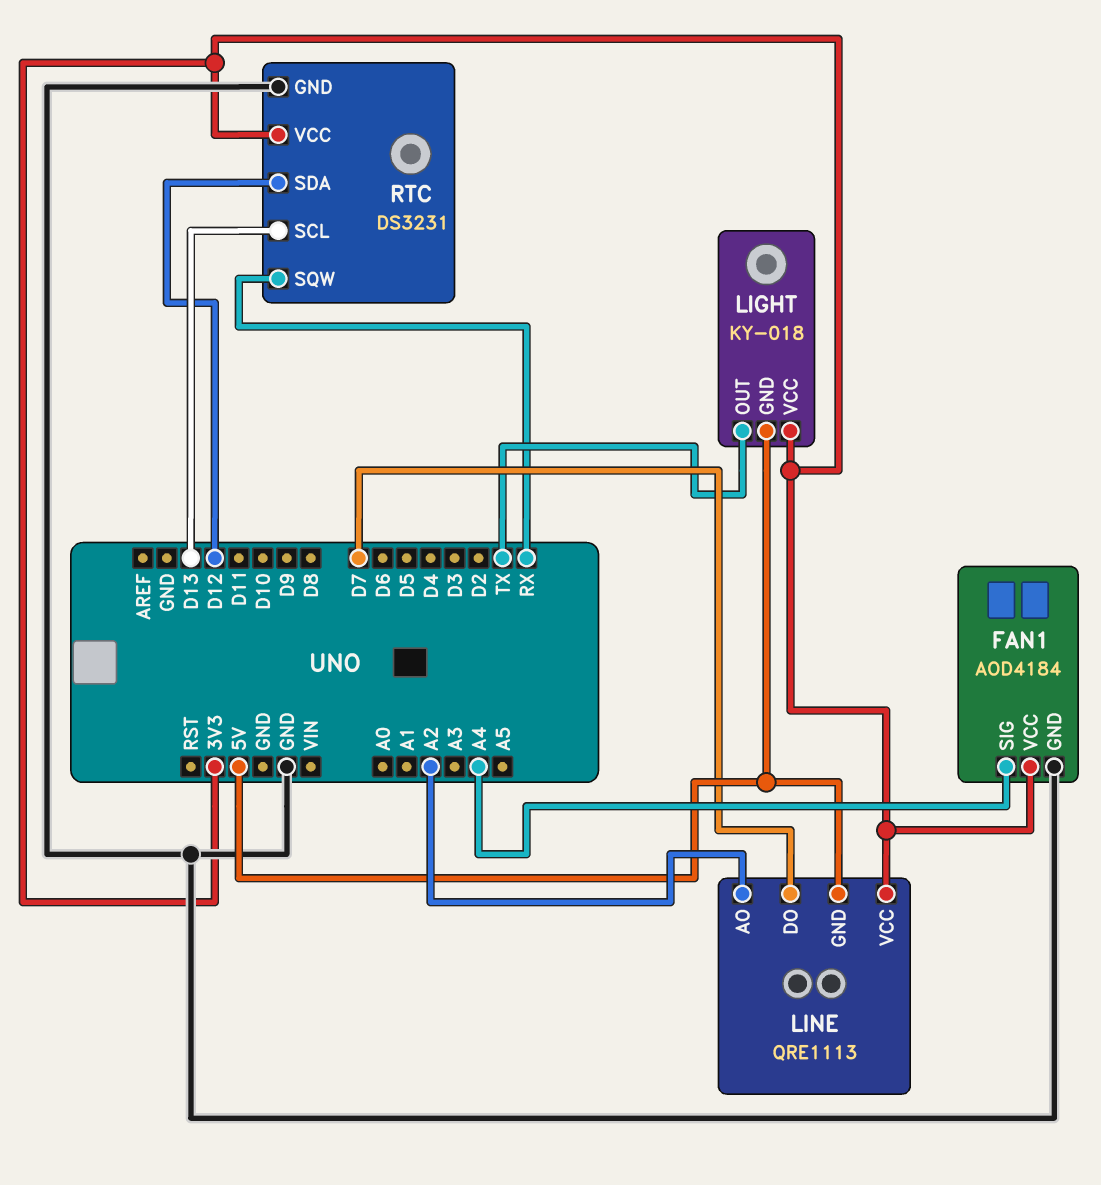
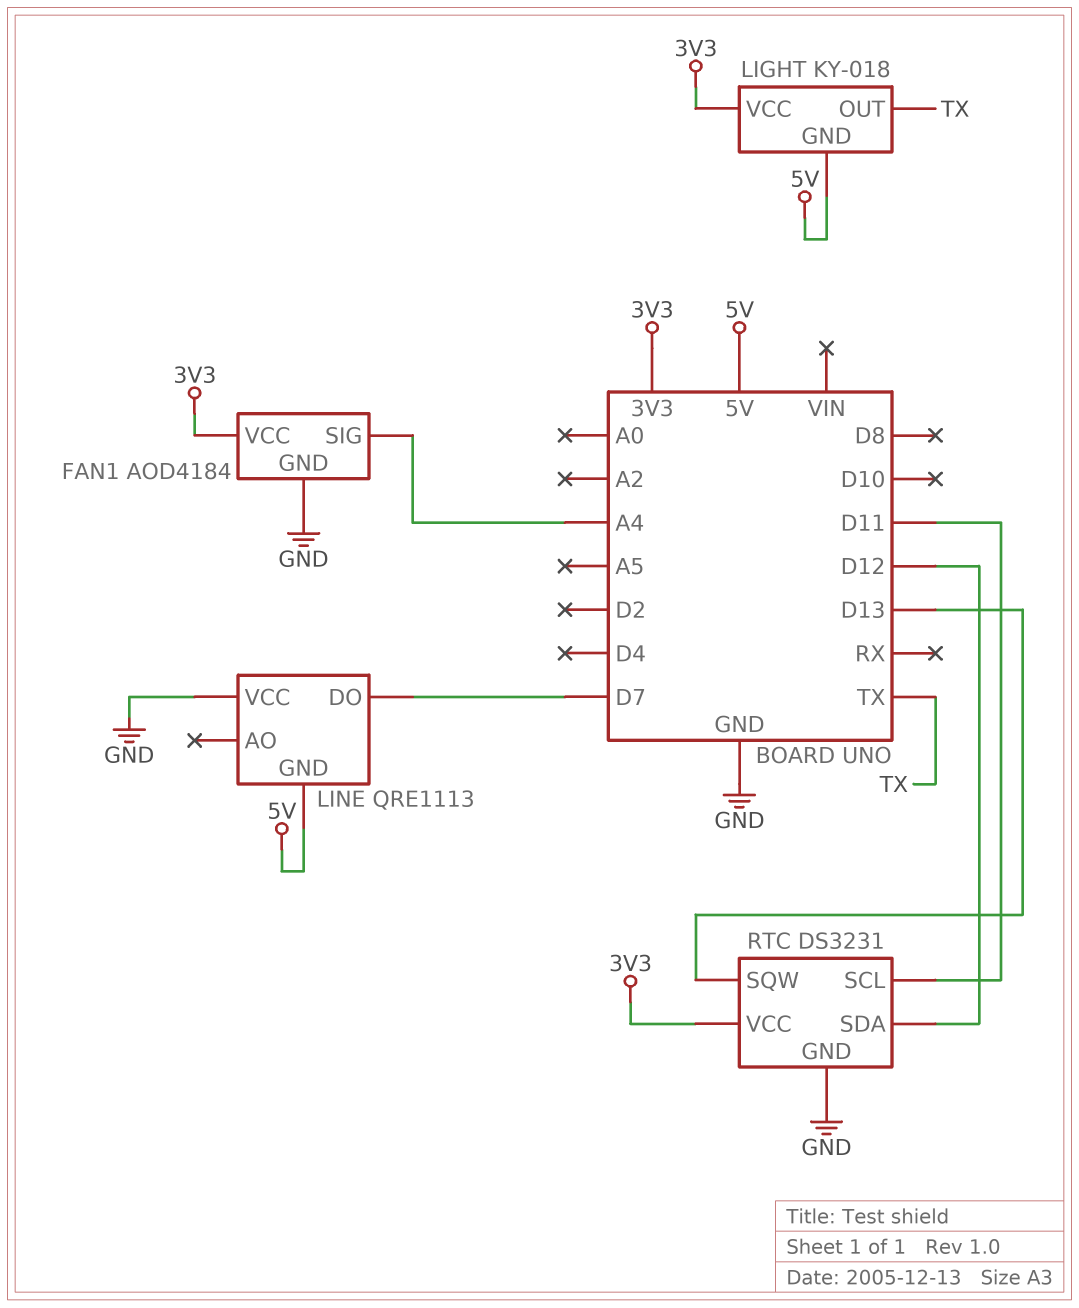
LINE pin AO: A2 -> none
LINE pin VCC: 3V3 -> GND
RTC pin SCL: D13 -> D11
RTC pin SQW: RX -> D13

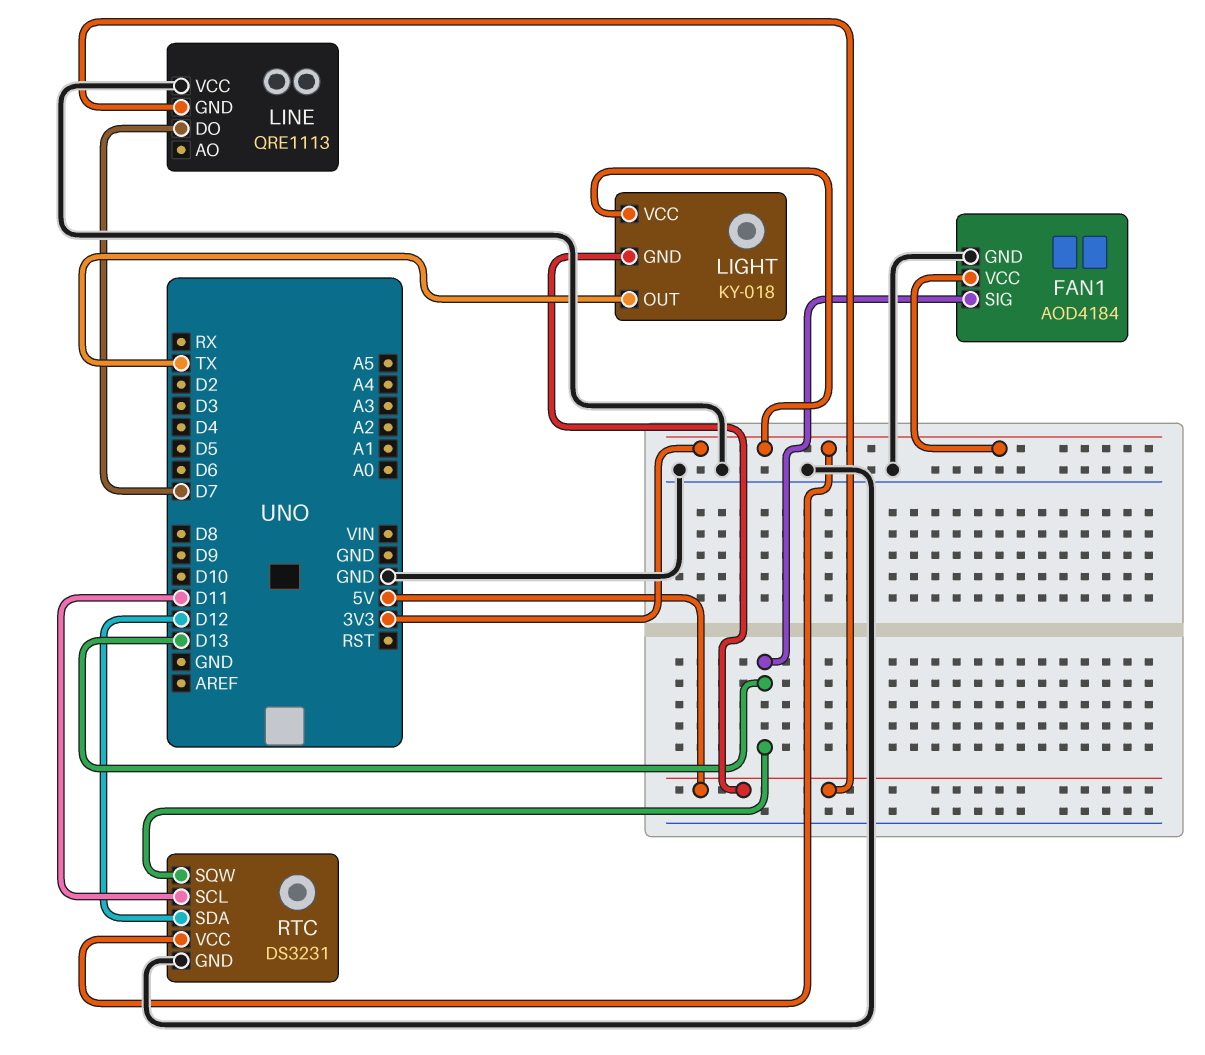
FAN1 pin SIG: A4 -> D13

